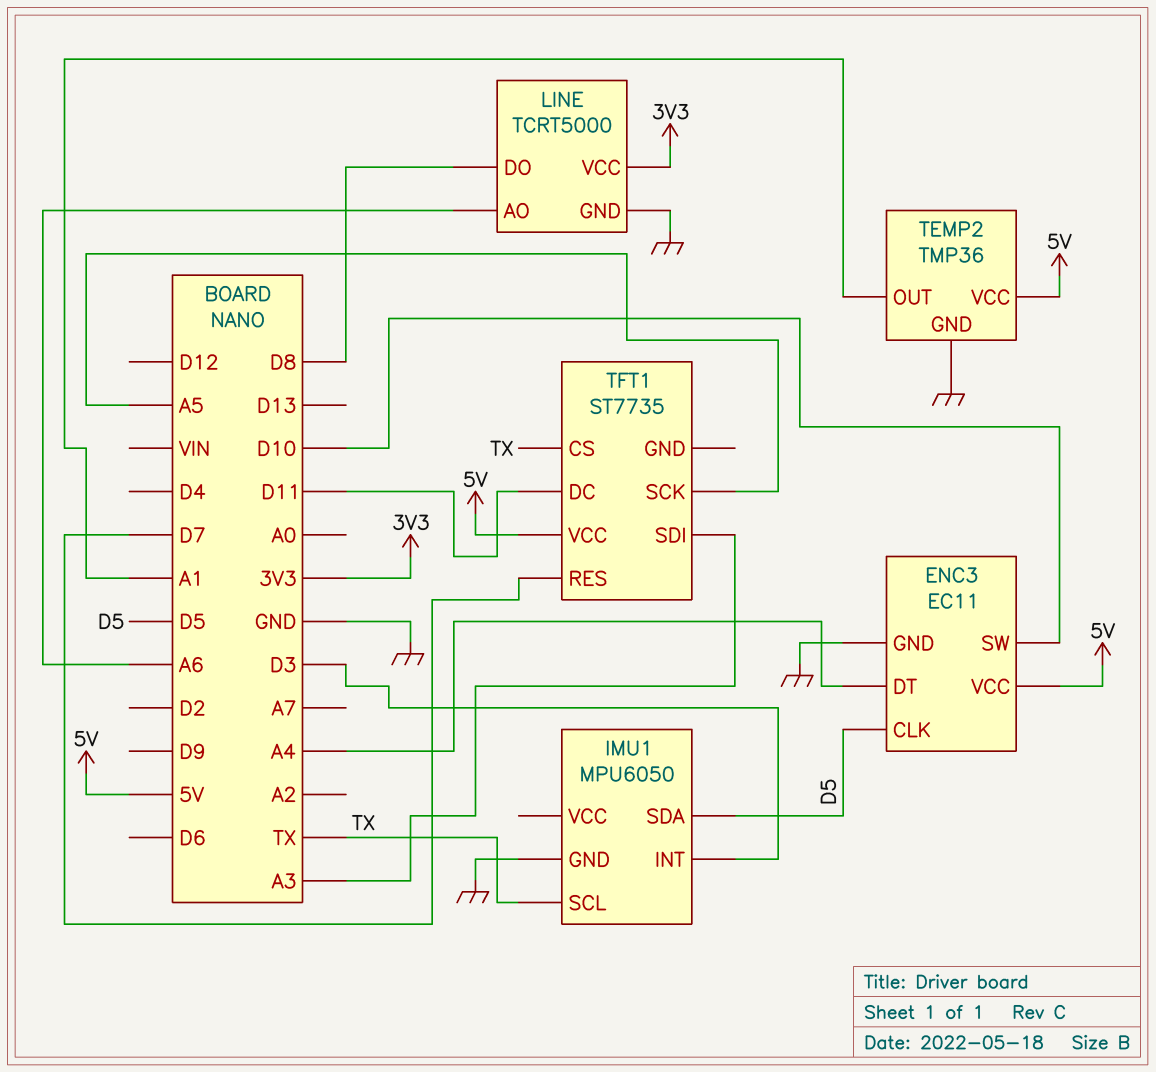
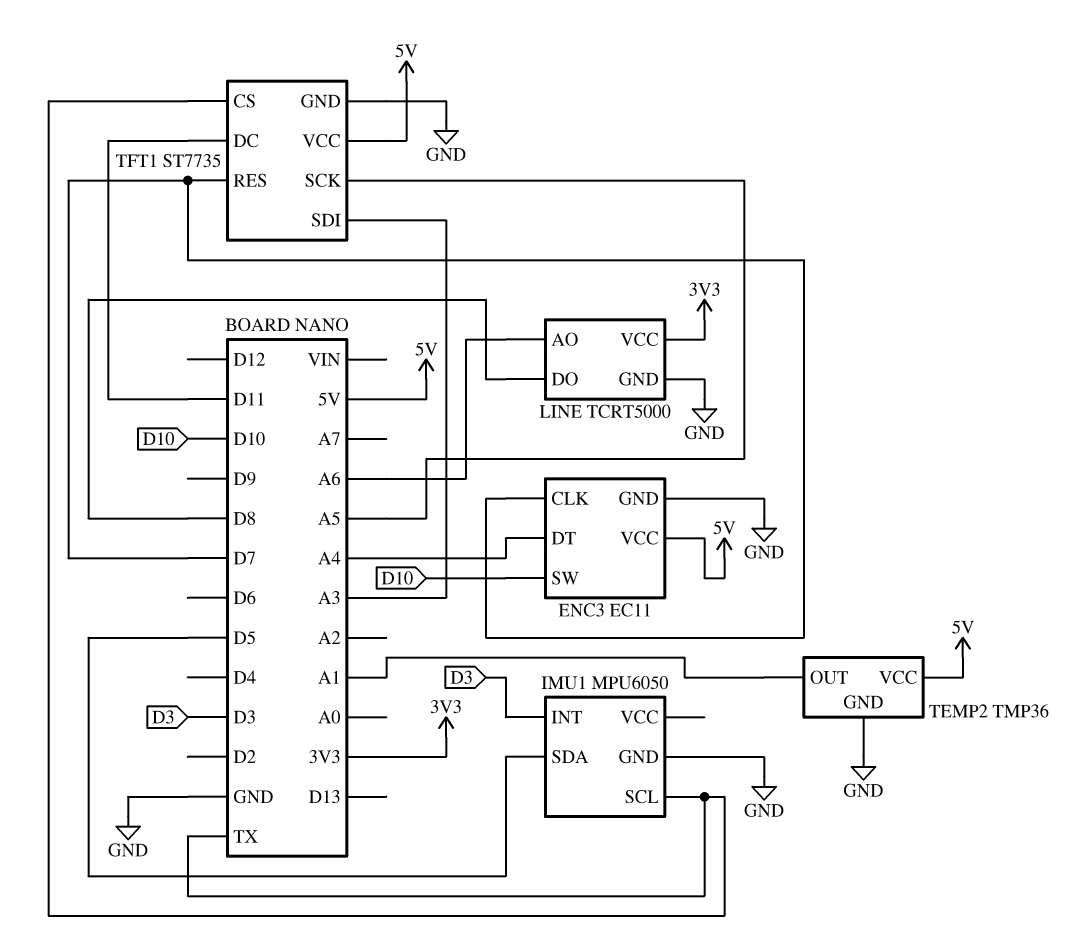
ENC3 pin CLK: D5 -> D7
TFT1 pin GND: none -> GND

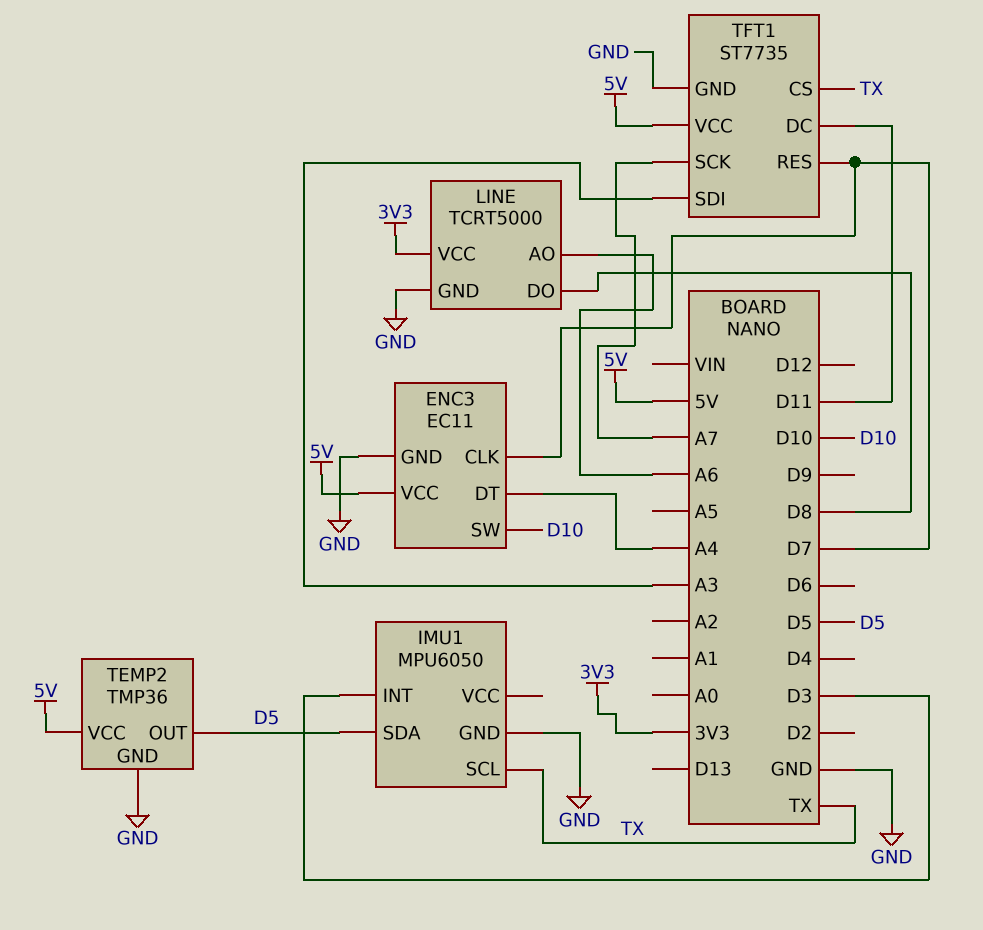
TEMP2 pin OUT: A1 -> D5
TFT1 pin SCK: A5 -> A7

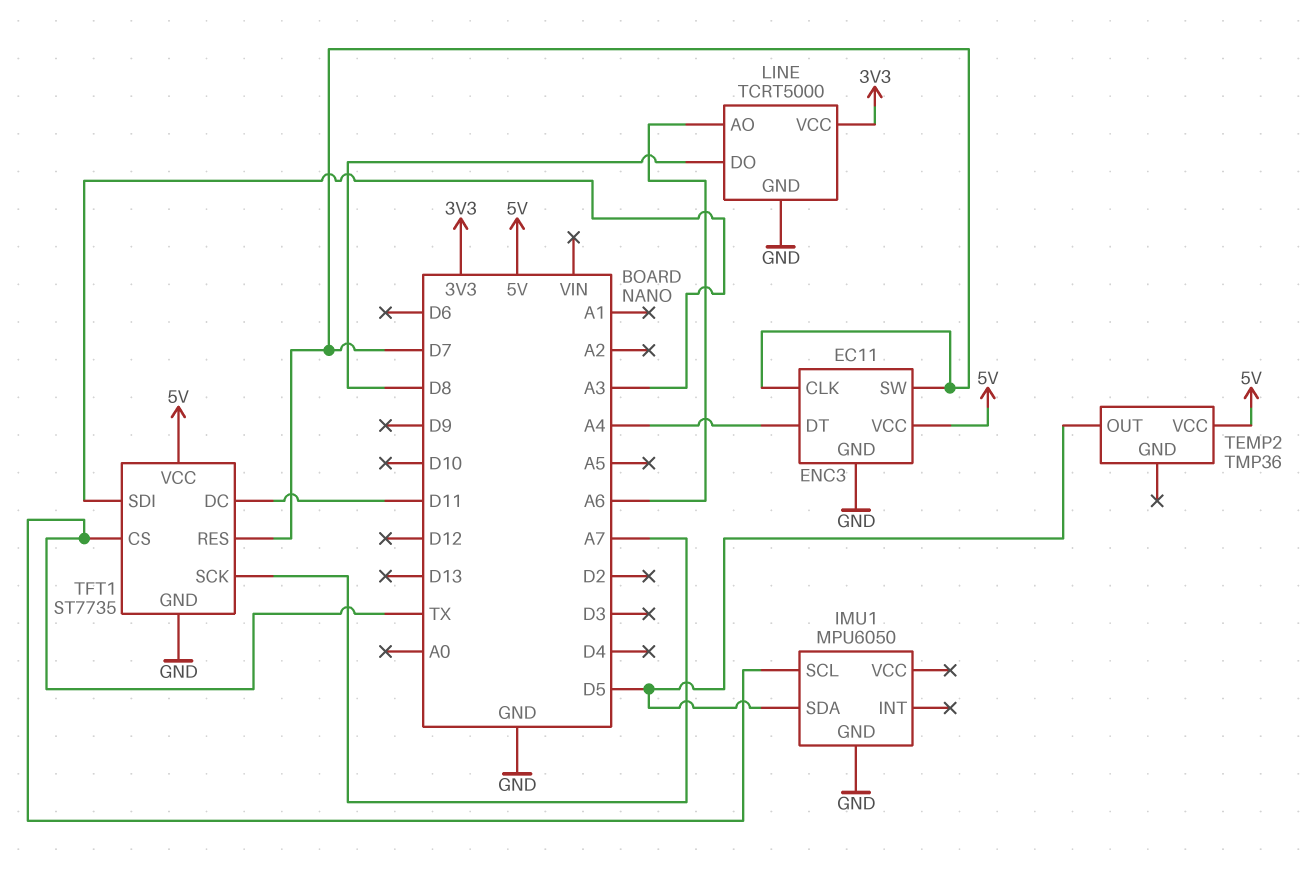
ENC3 pin SW: D10 -> D7
IMU1 pin INT: D3 -> none
TEMP2 pin GND: GND -> none

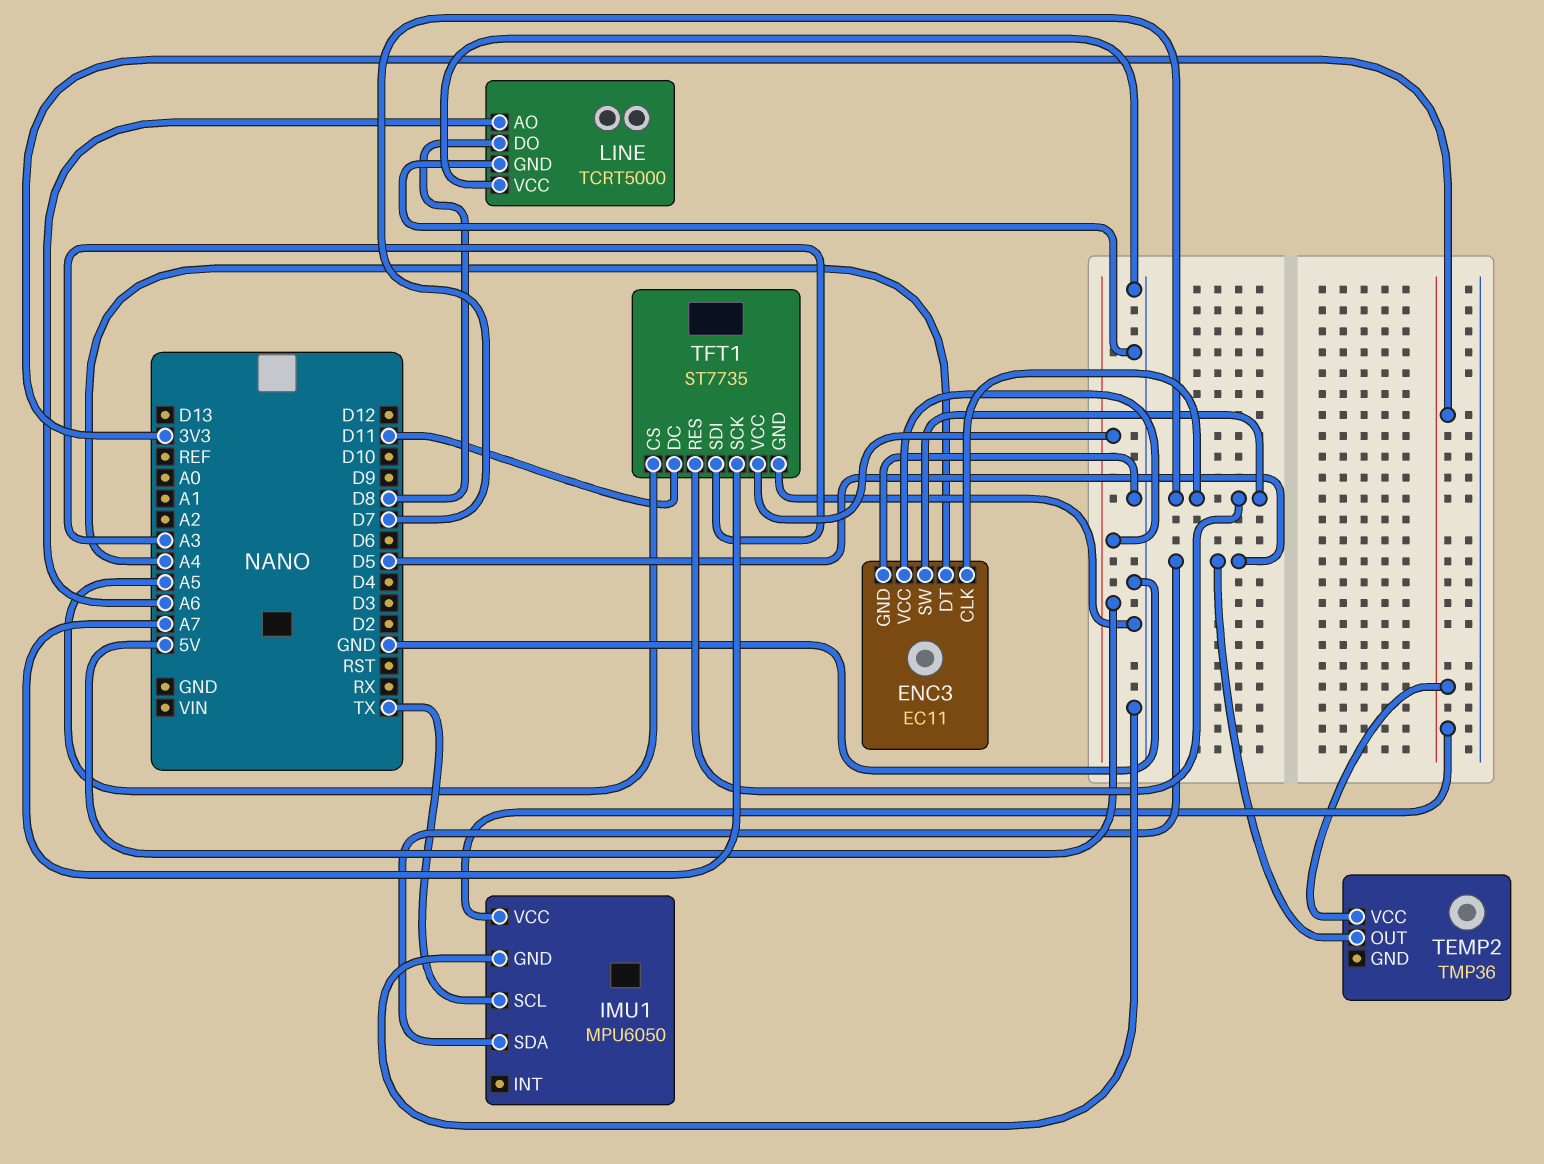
IMU1 pin VCC: none -> 3V3
LINE pin VCC: 3V3 -> GND
TEMP2 pin VCC: 5V -> 3V3
TFT1 pin CS: TX -> A5

